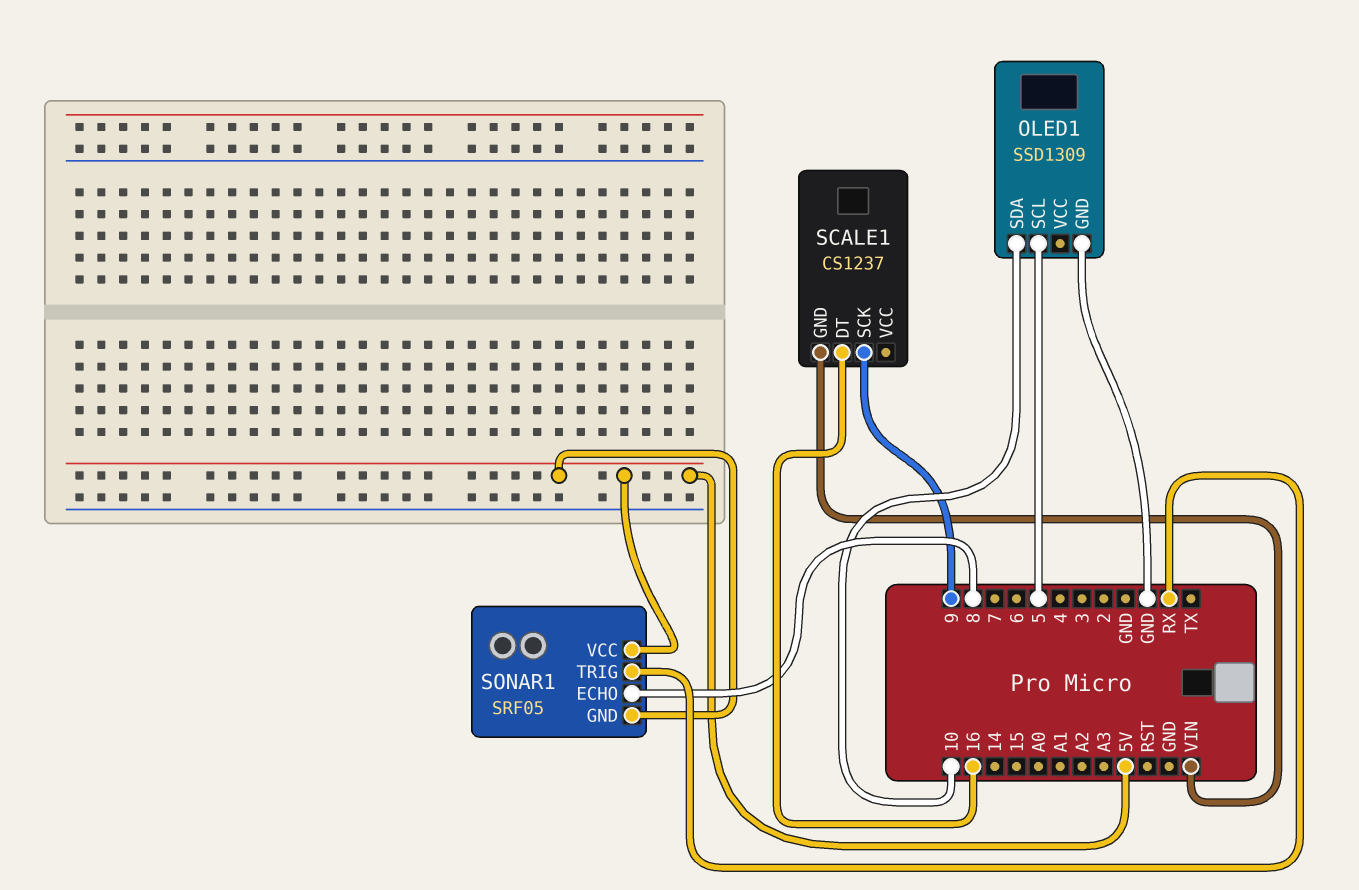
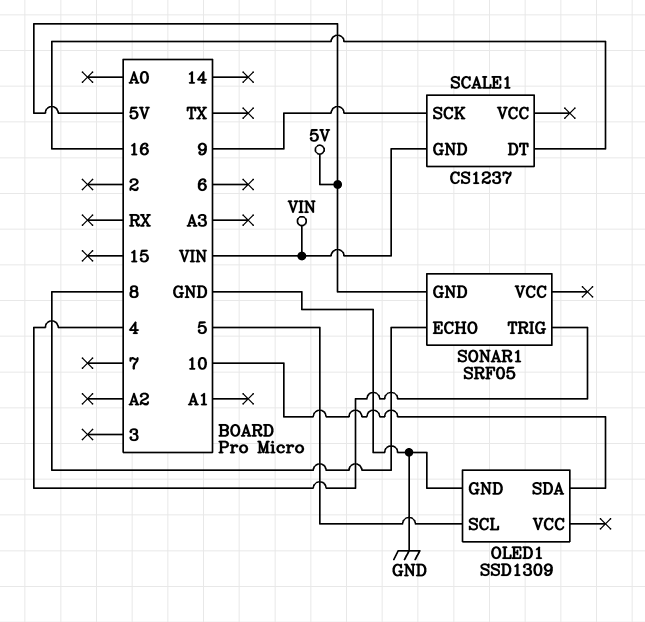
SONAR1 pin TRIG: RX -> 4
SONAR1 pin VCC: 5V -> none

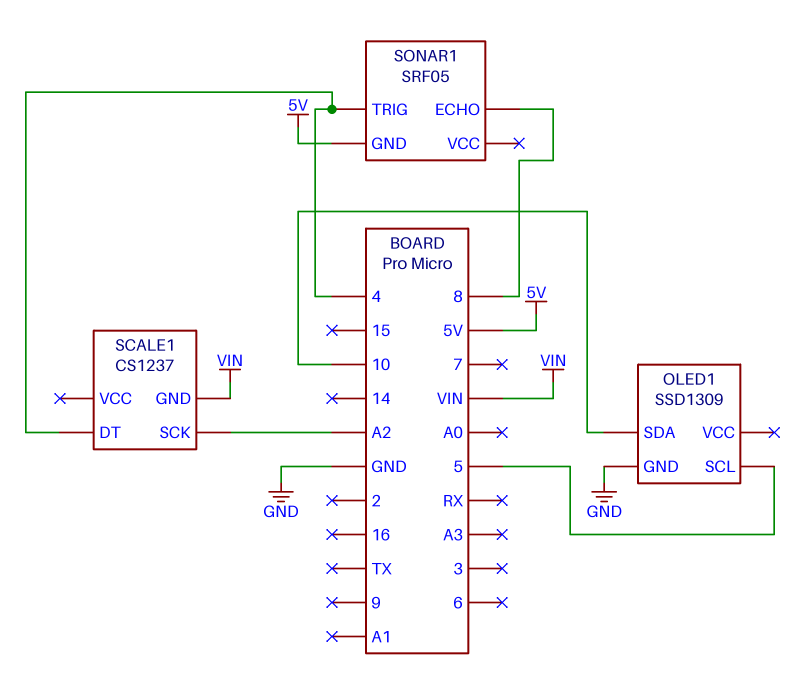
SCALE1 pin DT: 16 -> 4
SCALE1 pin SCK: 9 -> A2

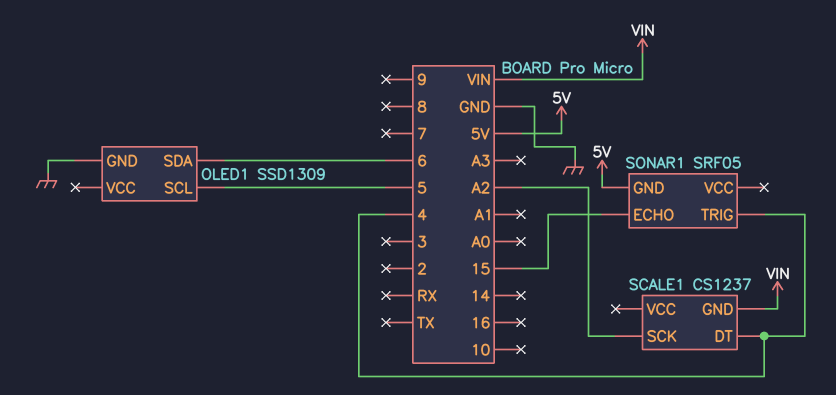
OLED1 pin SDA: 10 -> 6
SONAR1 pin ECHO: 8 -> 15

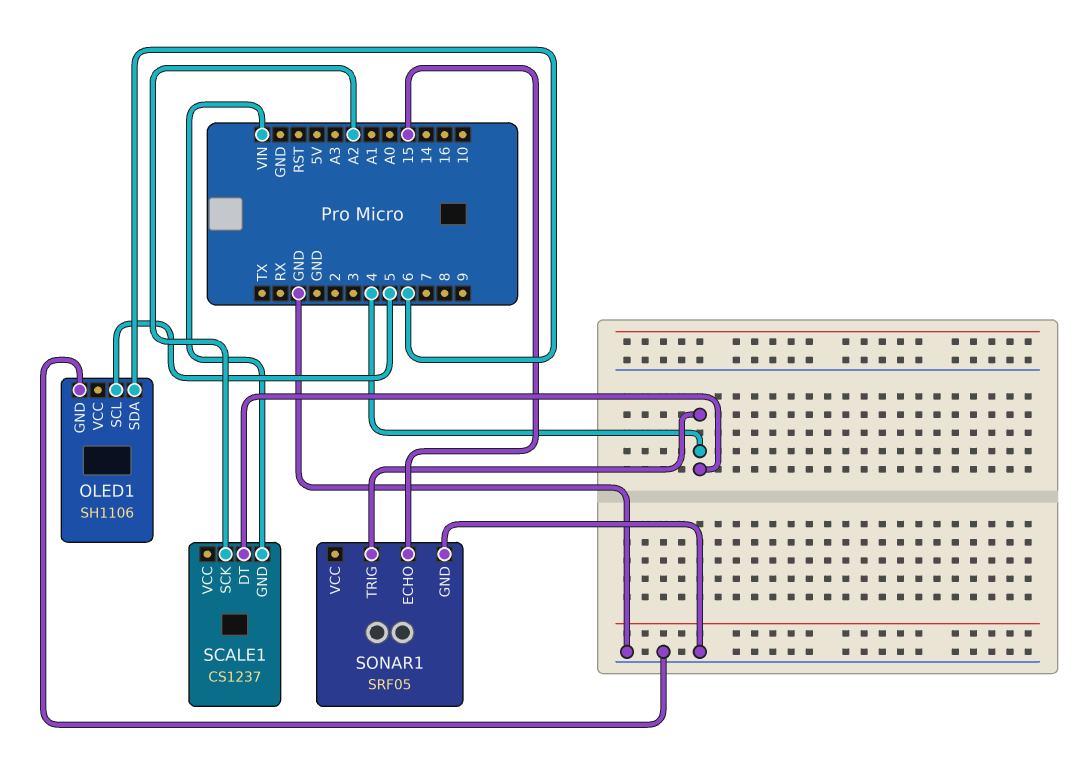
OLED1: SSD1309 -> SH1106
SONAR1 pin GND: 5V -> GND

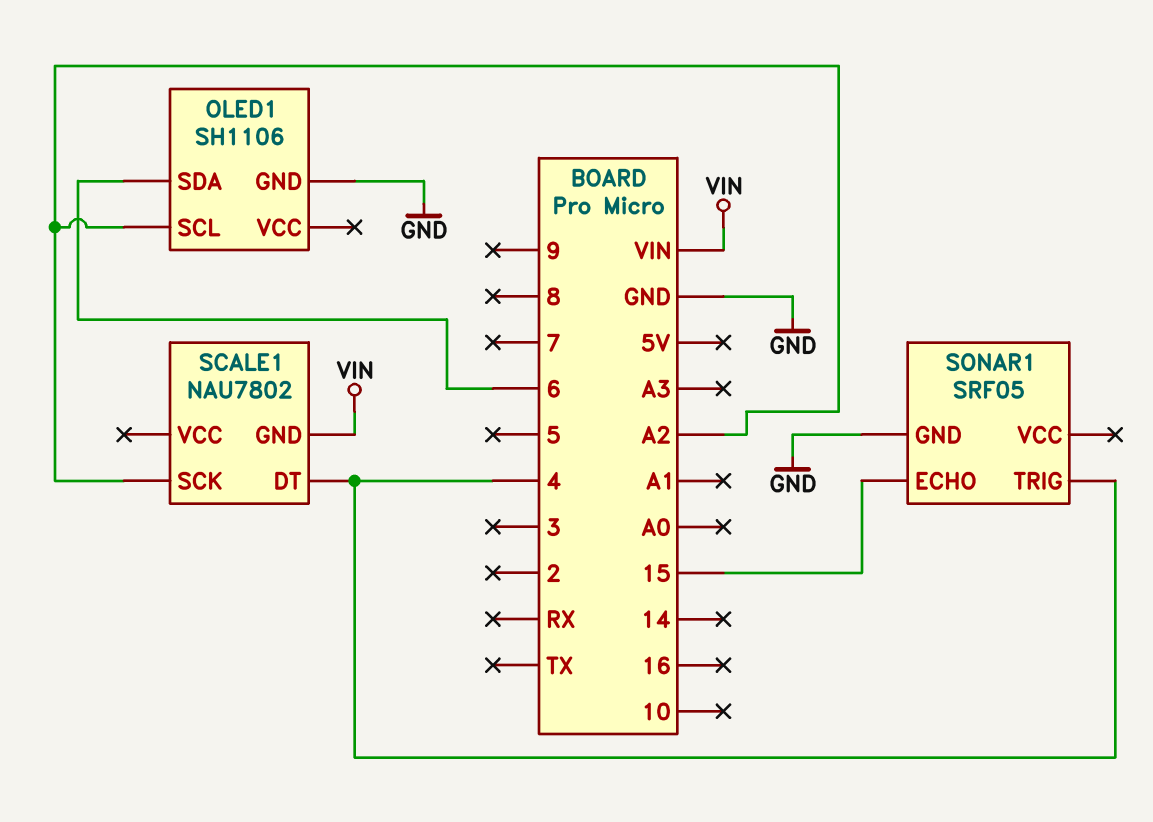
OLED1 pin SCL: 5 -> A2
SCALE1: CS1237 -> NAU7802

